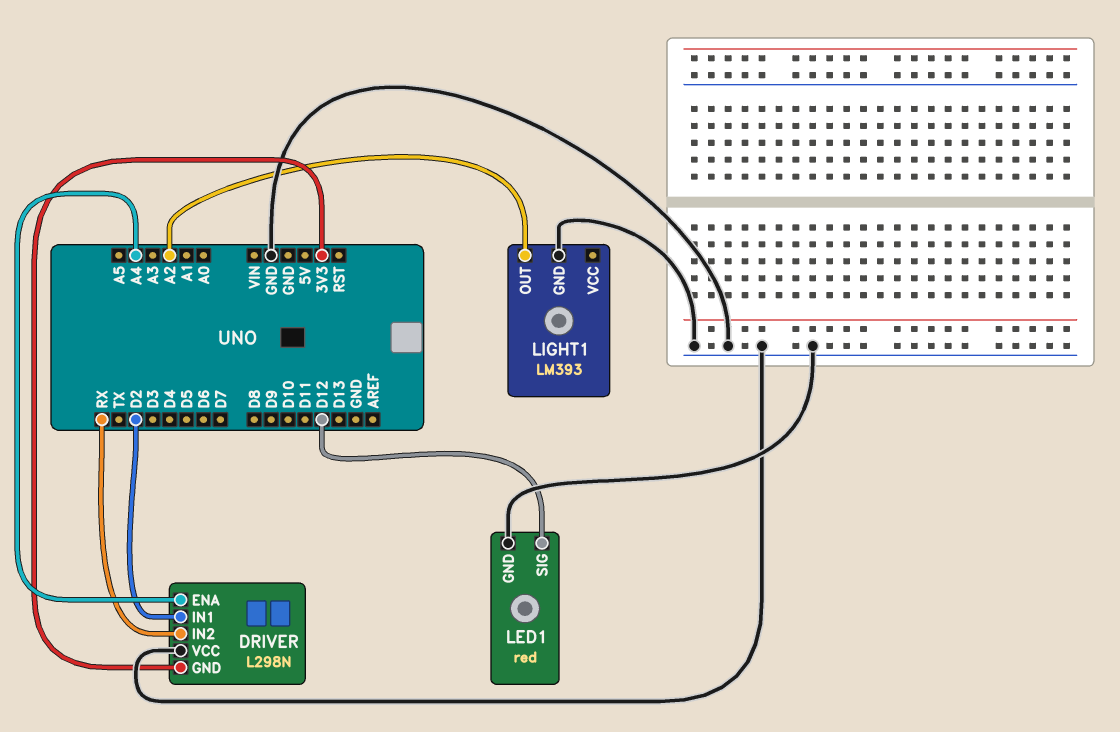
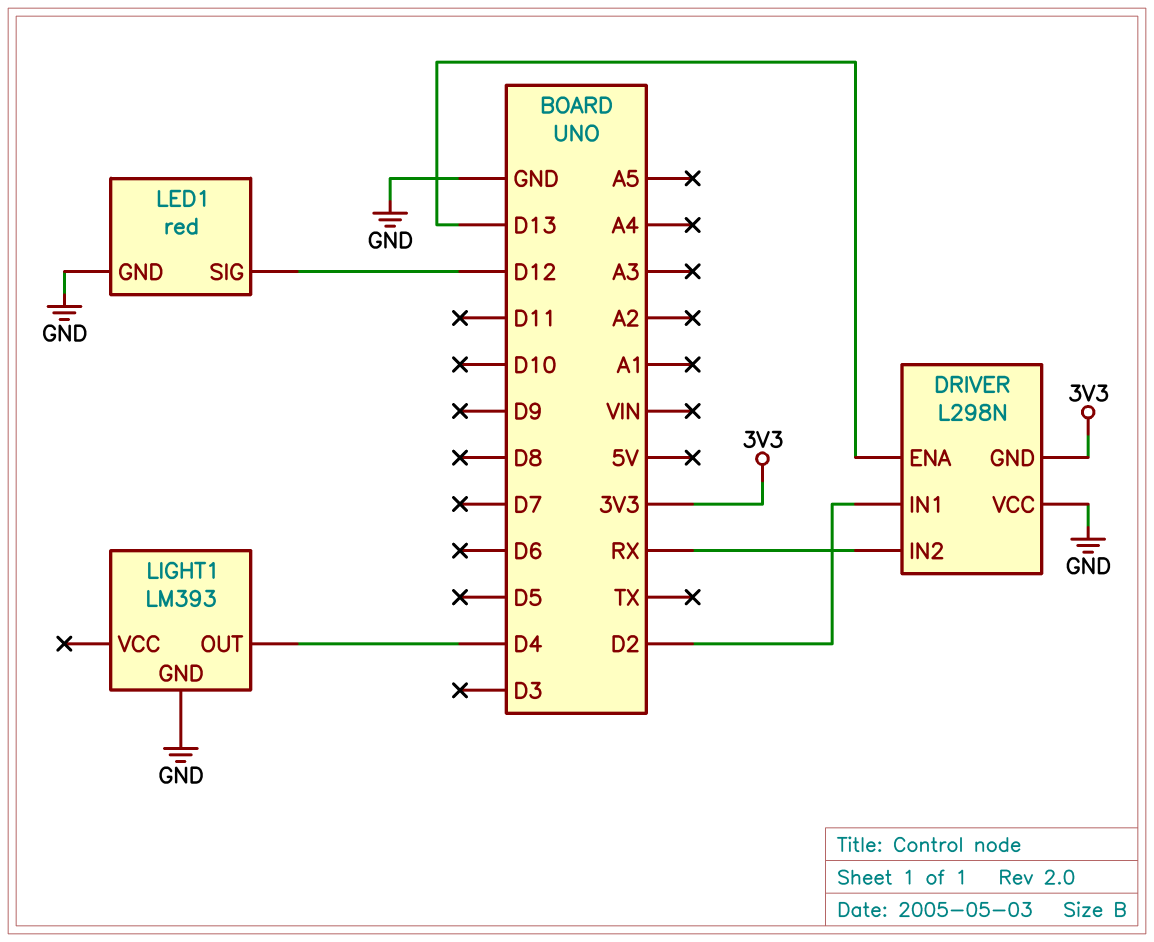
DRIVER pin ENA: A4 -> D13
LIGHT1 pin OUT: A2 -> D4

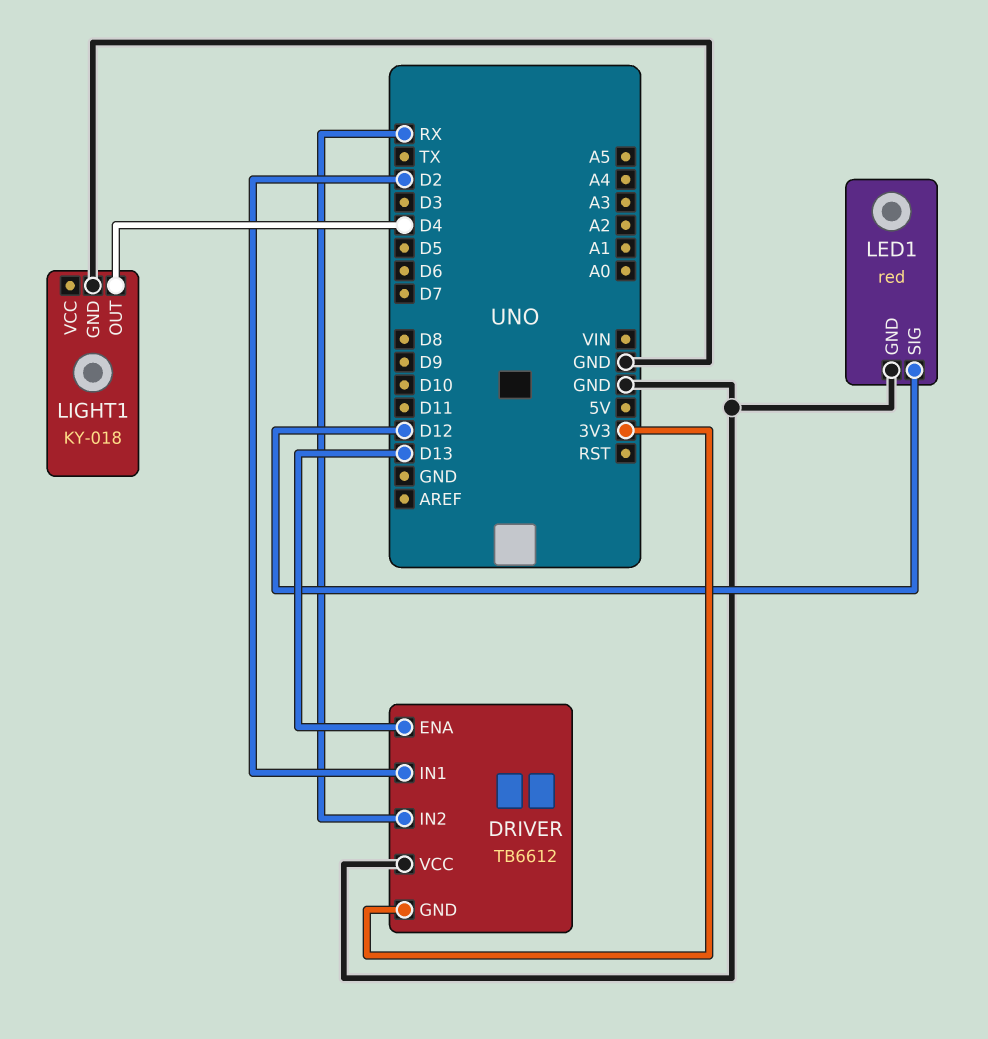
DRIVER: L298N -> TB6612
LIGHT1: LM393 -> KY-018

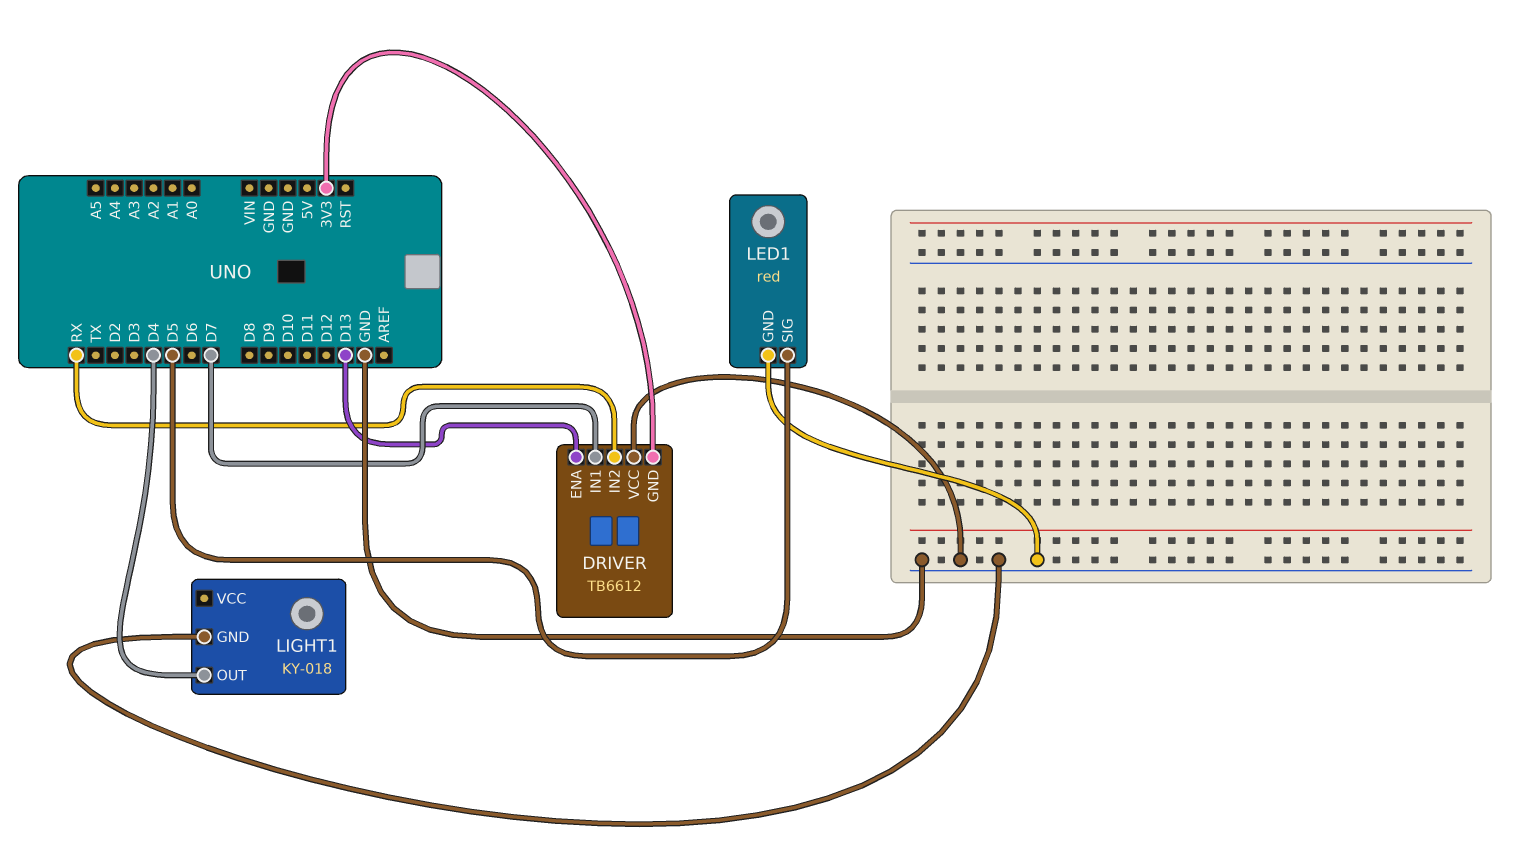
DRIVER pin IN1: D2 -> D7
LED1 pin SIG: D12 -> D5

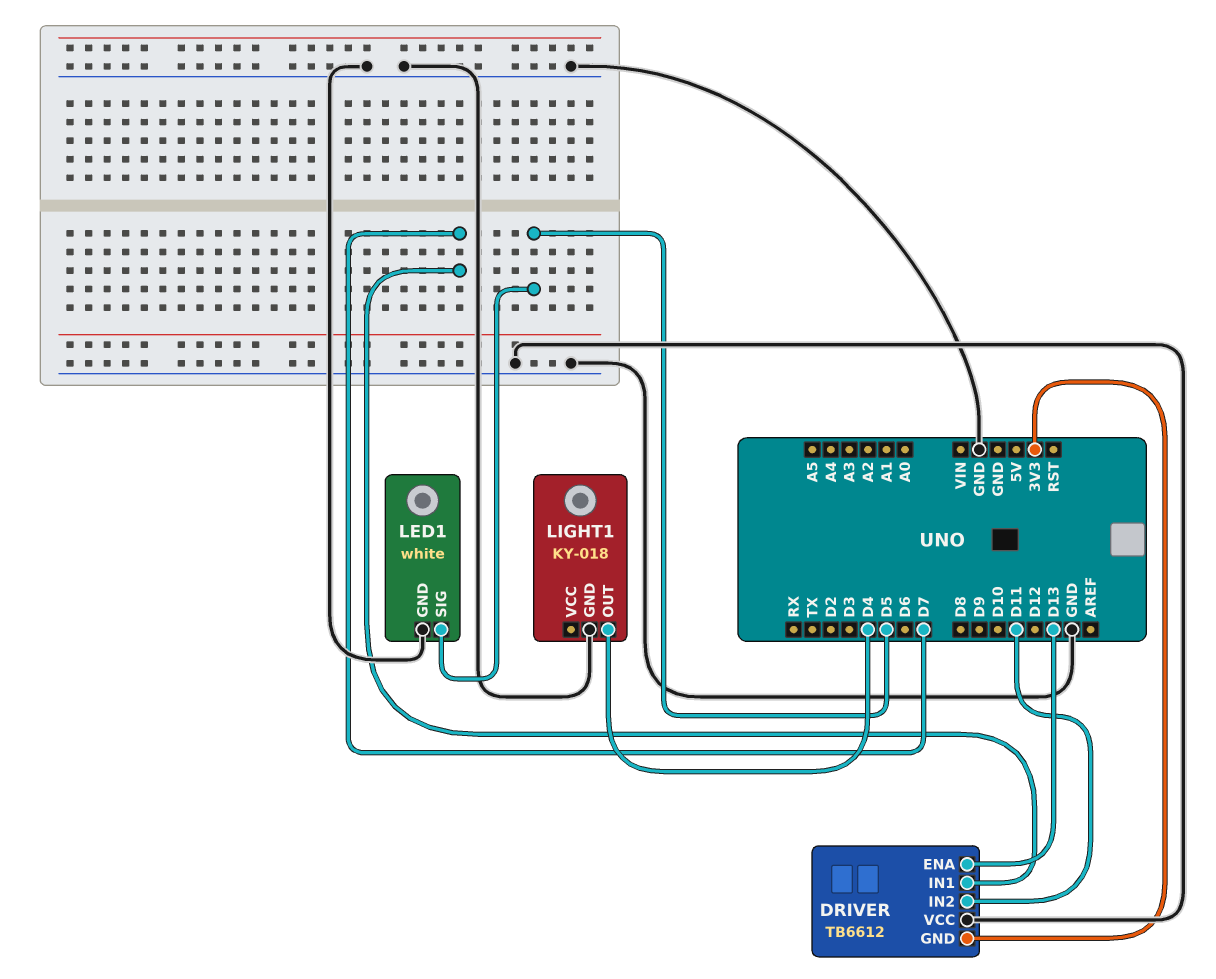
DRIVER pin IN2: RX -> D11
LED1: red -> white

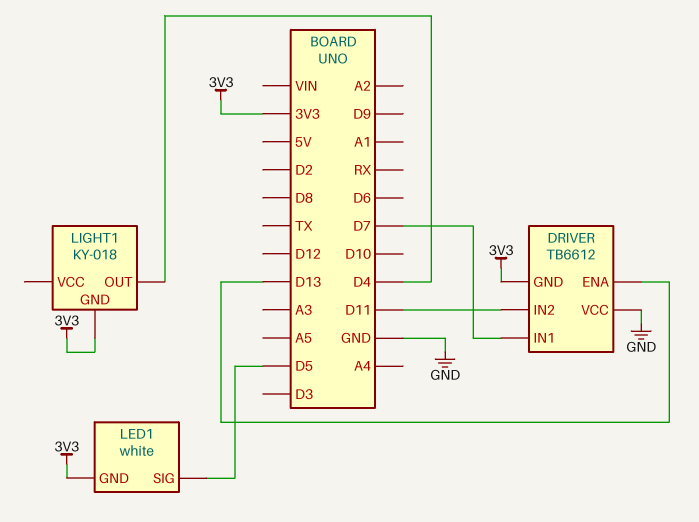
LED1 pin GND: GND -> 3V3
LIGHT1 pin GND: GND -> 3V3

